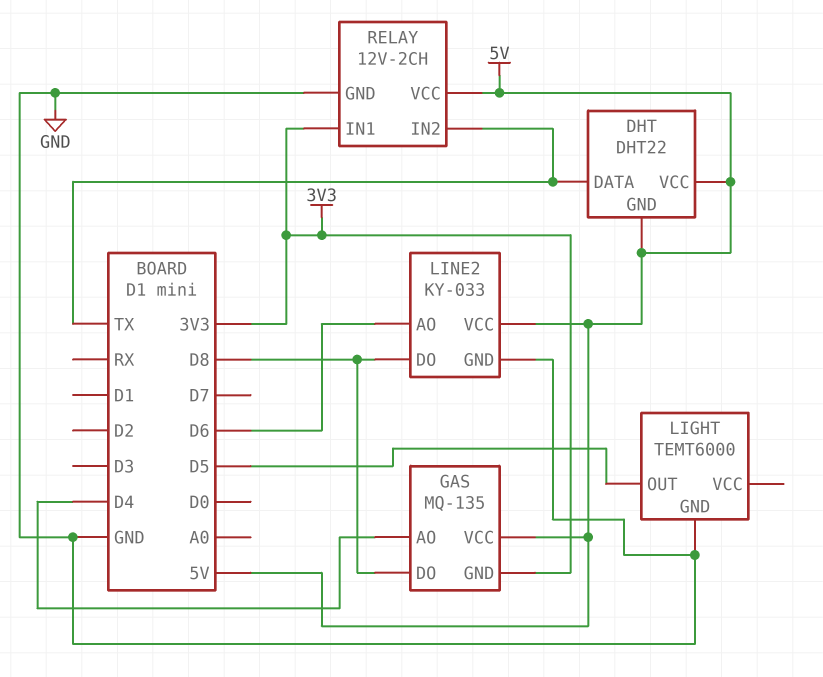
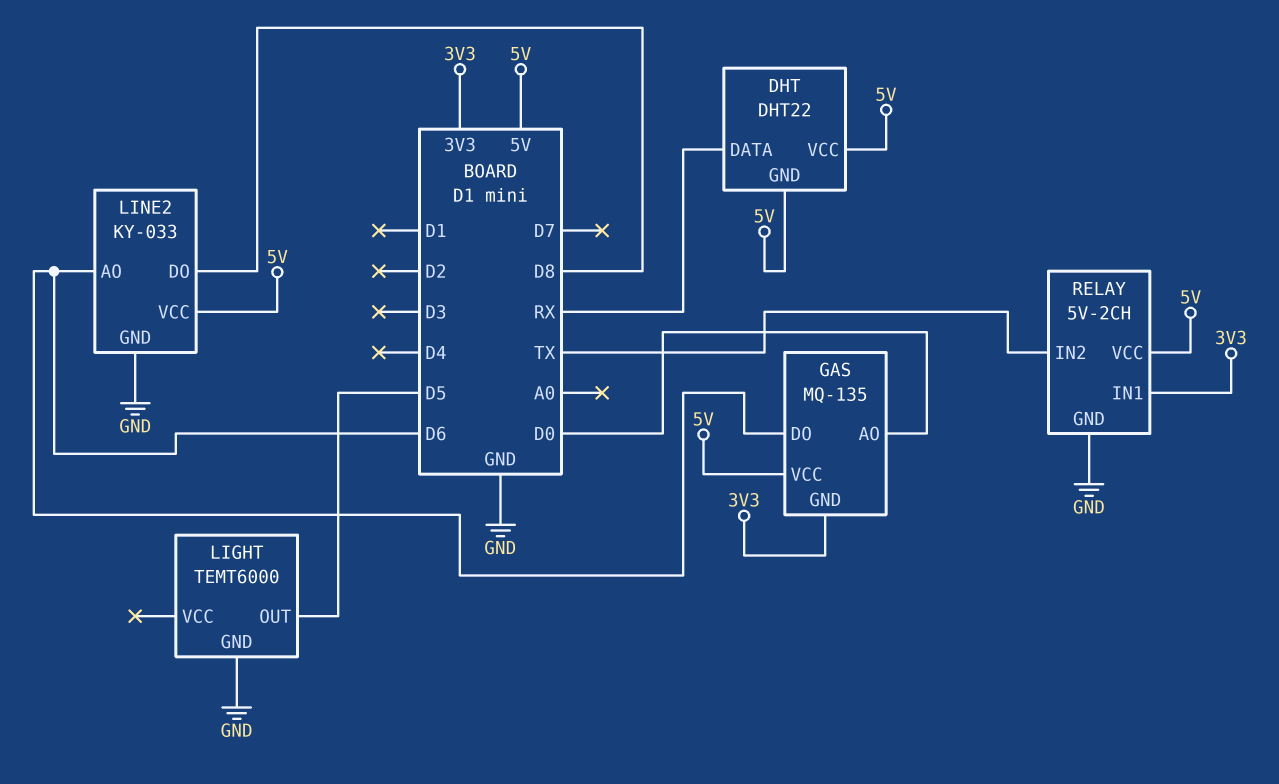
DHT pin DATA: TX -> RX
GAS pin AO: D4 -> D0
GAS pin DO: D8 -> D6
RELAY: 12V-2CH -> 5V-2CH

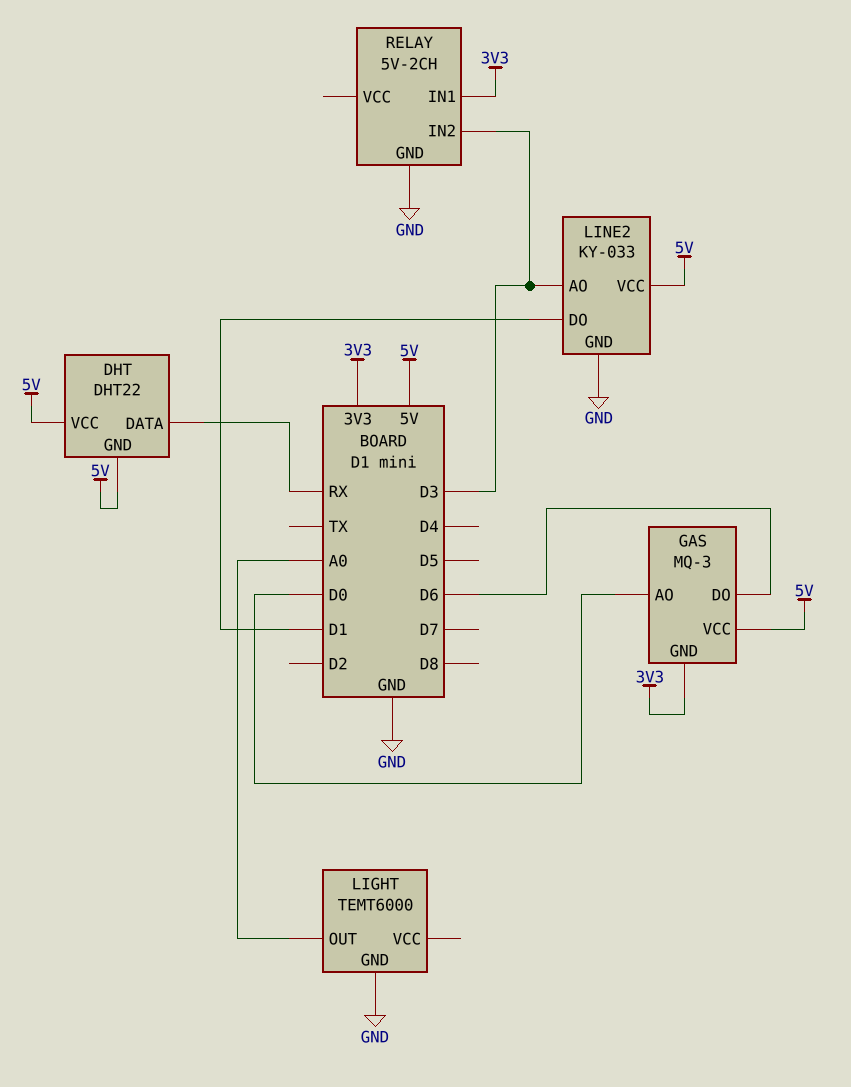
GAS: MQ-135 -> MQ-3
LIGHT pin OUT: D5 -> A0
LINE2 pin AO: D6 -> D3
LINE2 pin DO: D8 -> D1
RELAY pin IN2: TX -> D3
RELAY pin VCC: 5V -> none

